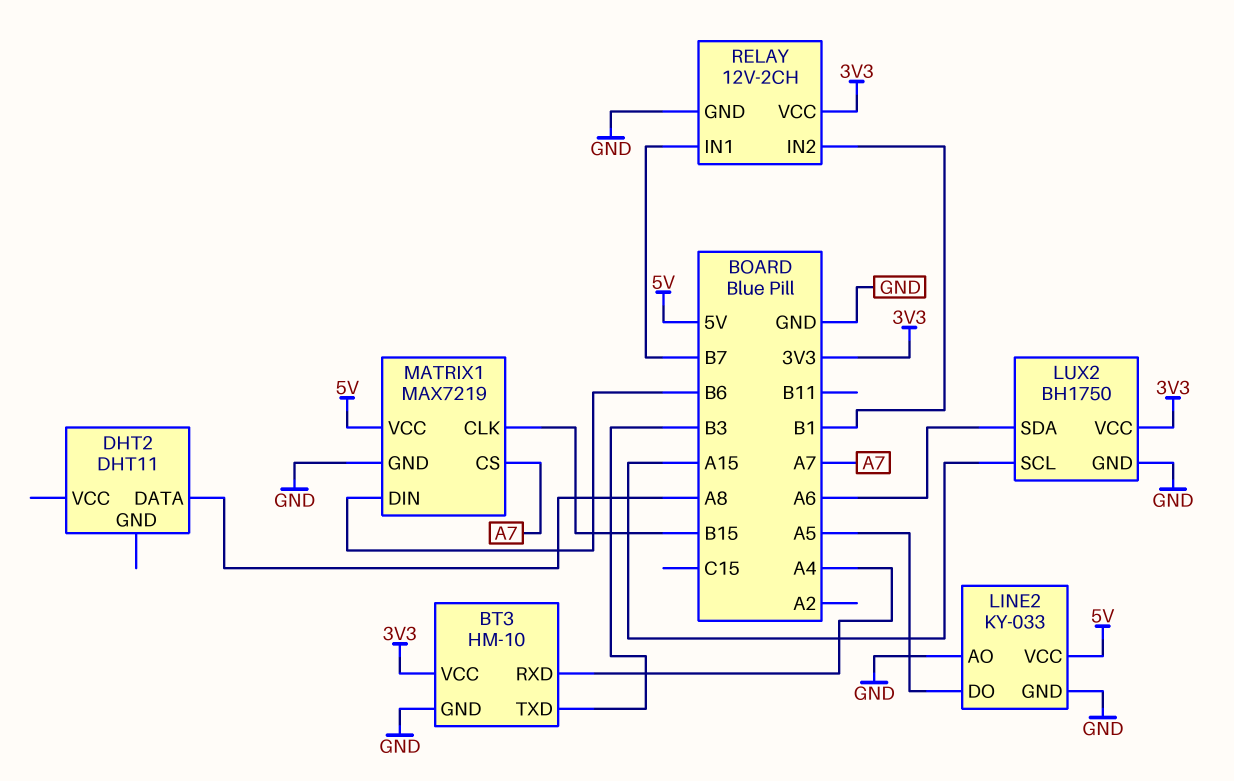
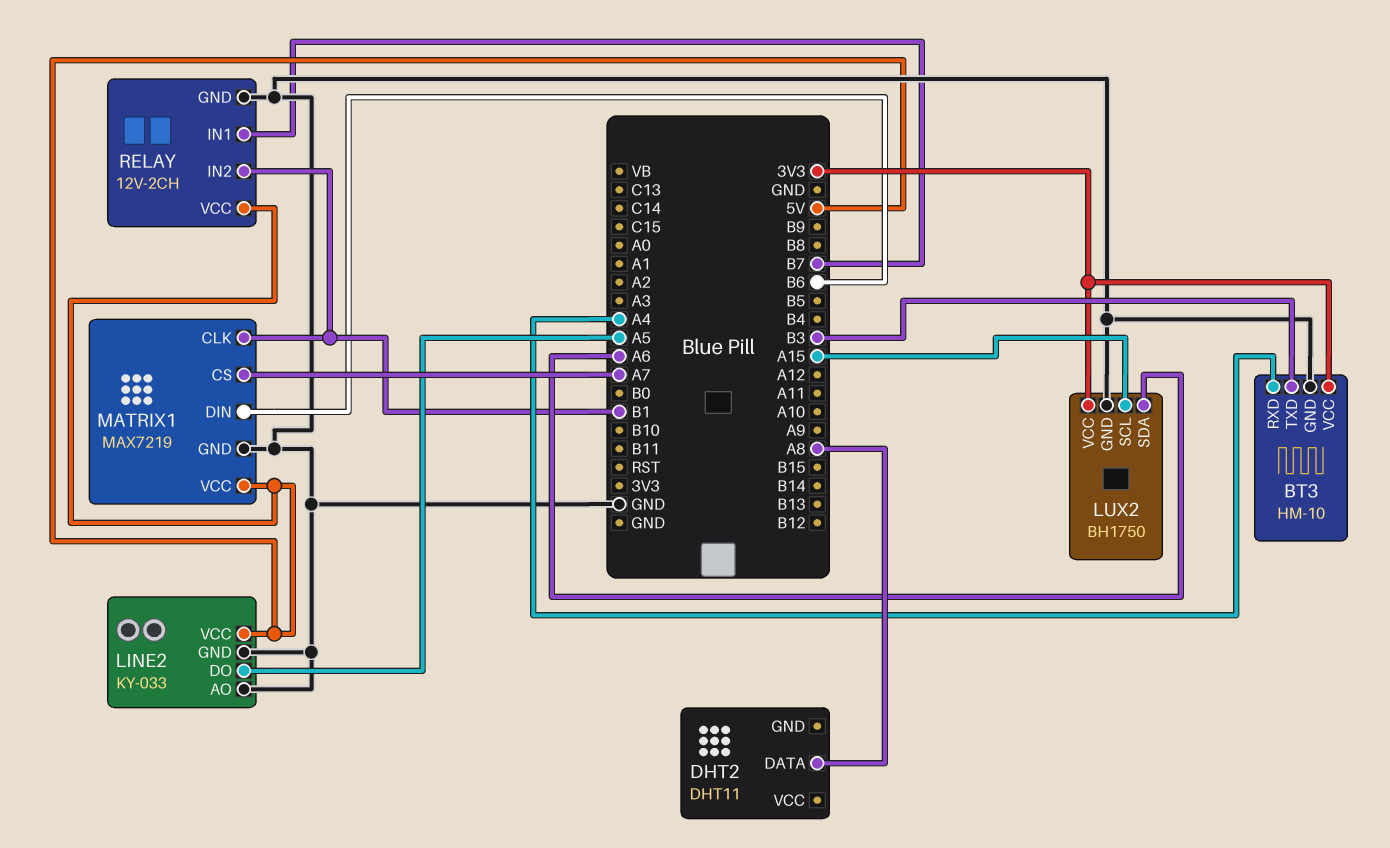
MATRIX1 pin CLK: B15 -> B1
RELAY pin VCC: 3V3 -> 5V

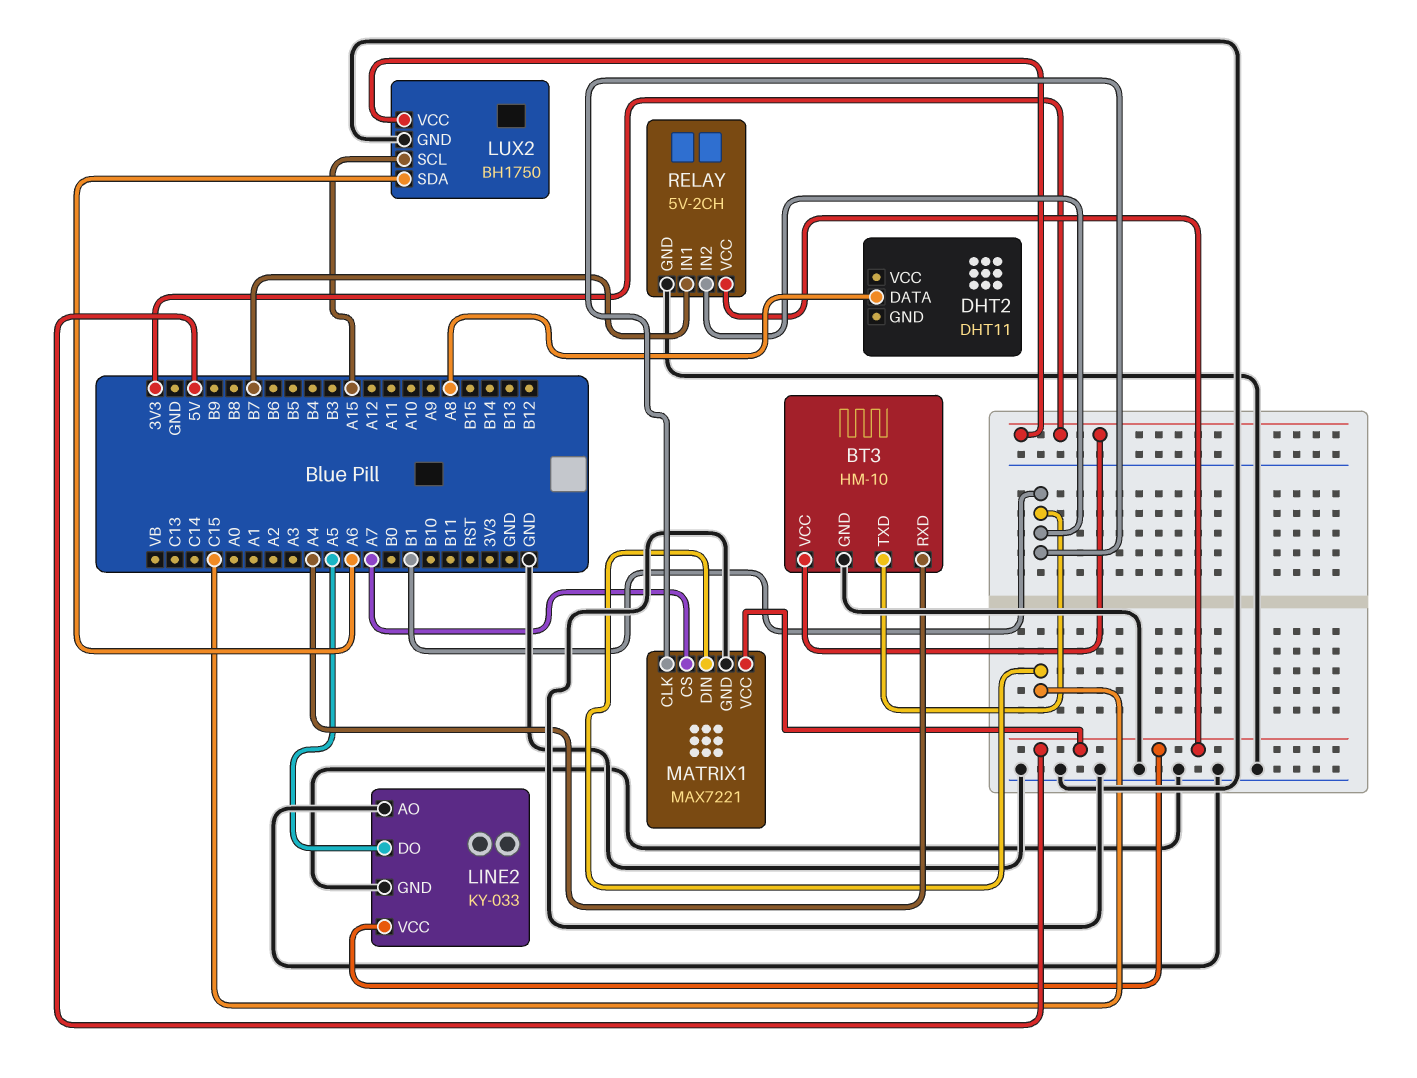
BT3 pin TXD: B3 -> B1
MATRIX1: MAX7219 -> MAX7221
MATRIX1 pin DIN: B6 -> C15
RELAY: 12V-2CH -> 5V-2CH

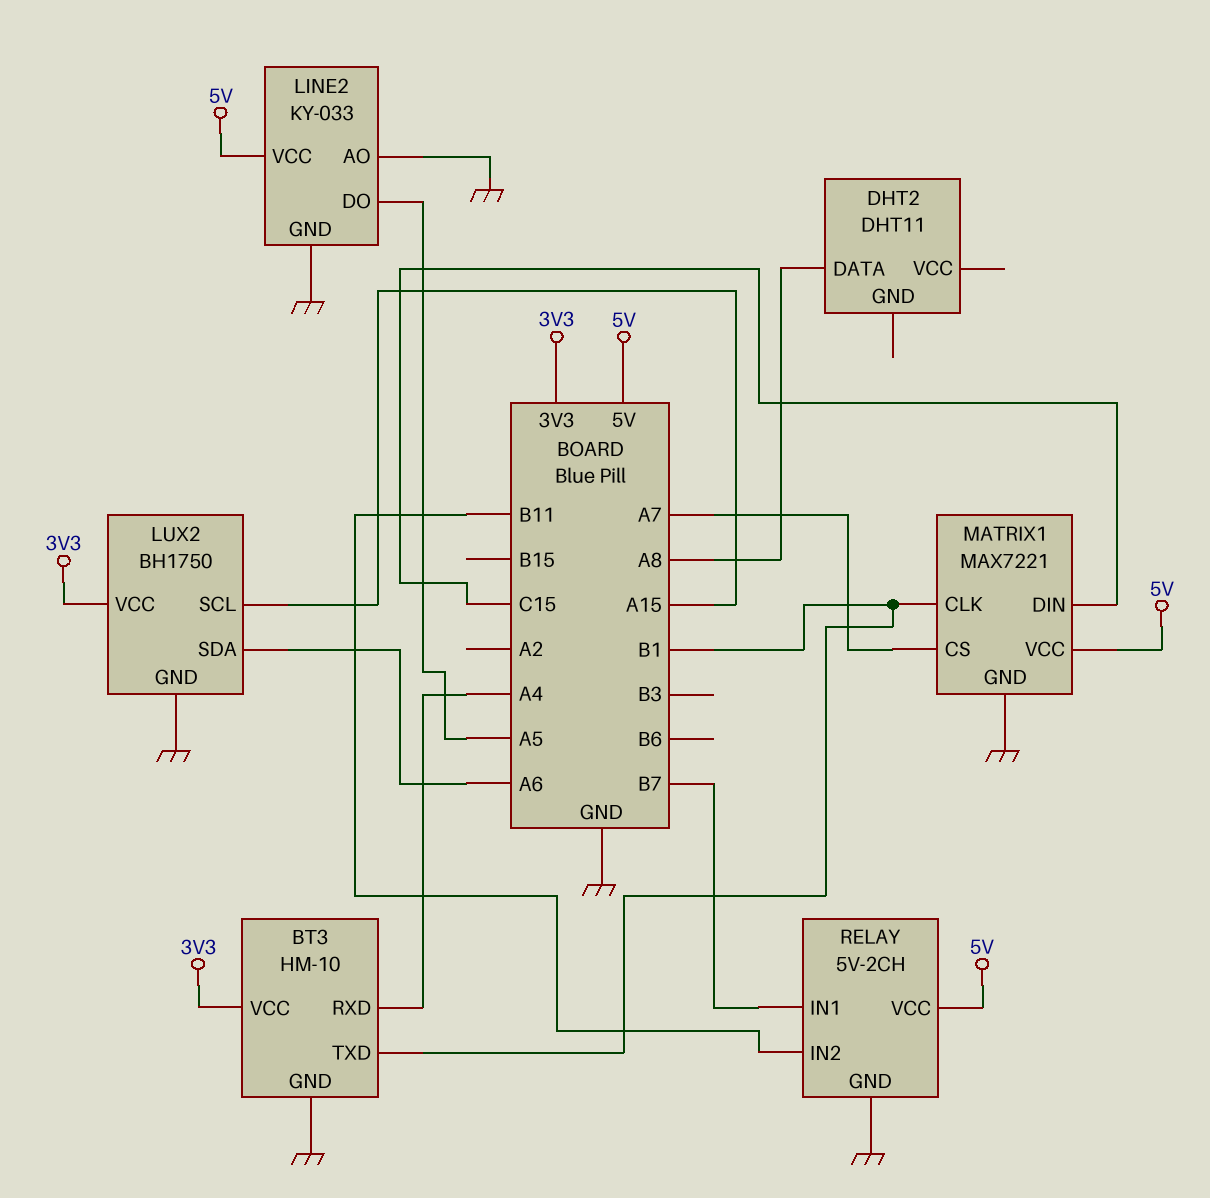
RELAY pin IN2: B1 -> B11

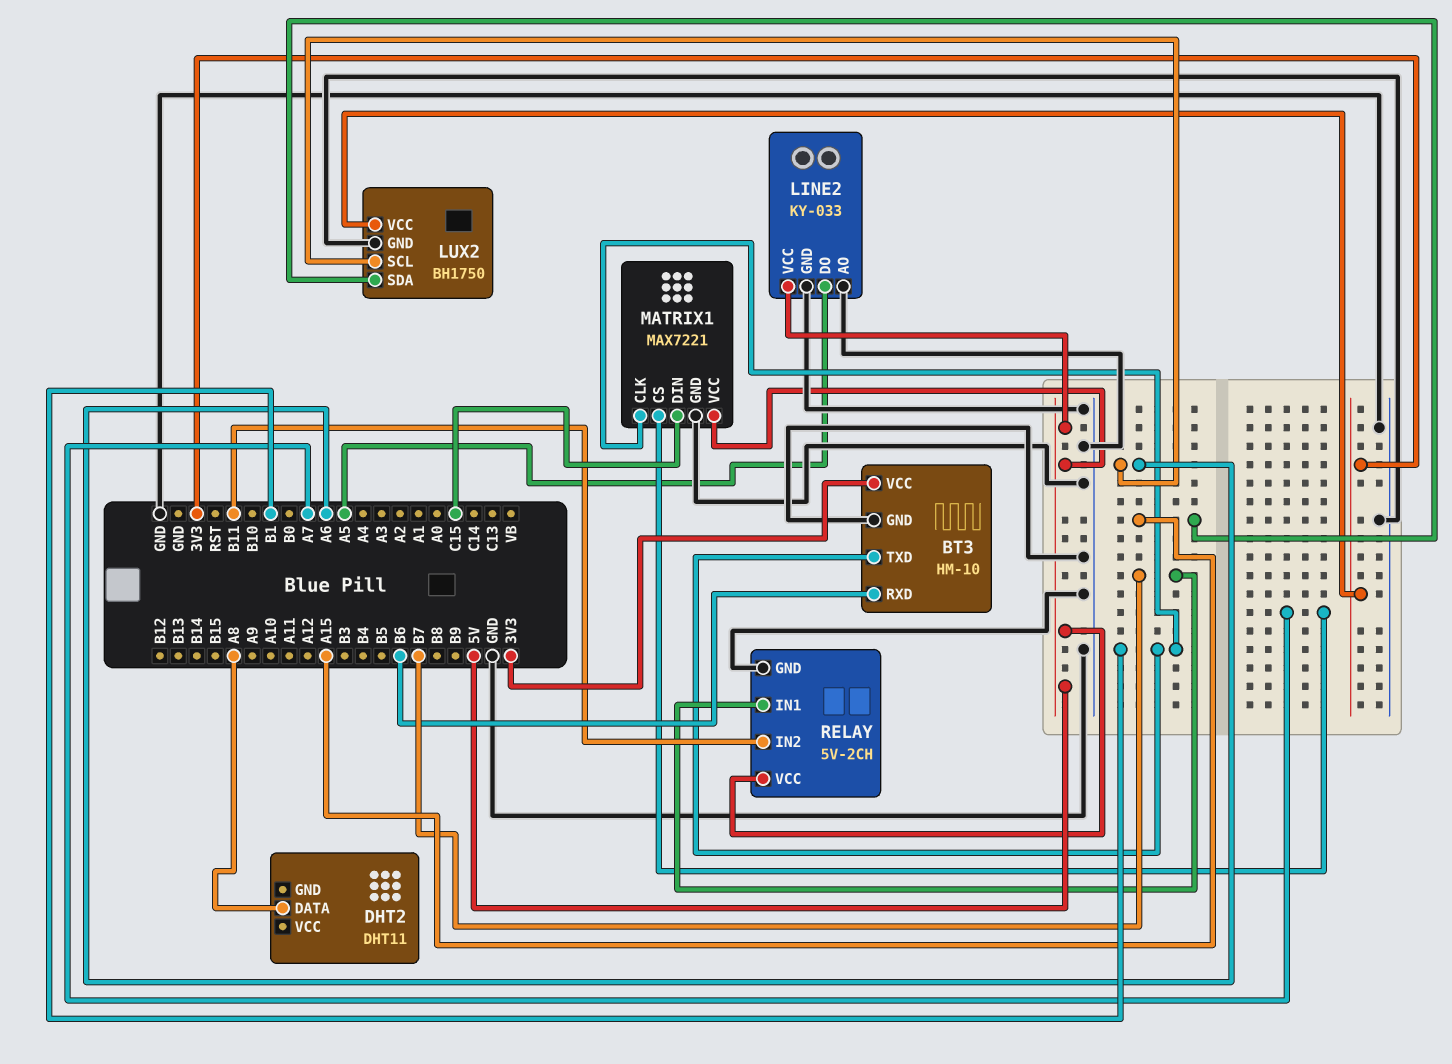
BT3 pin RXD: A4 -> B6
LUX2 pin SCL: A15 -> A6
LUX2 pin SDA: A6 -> A15

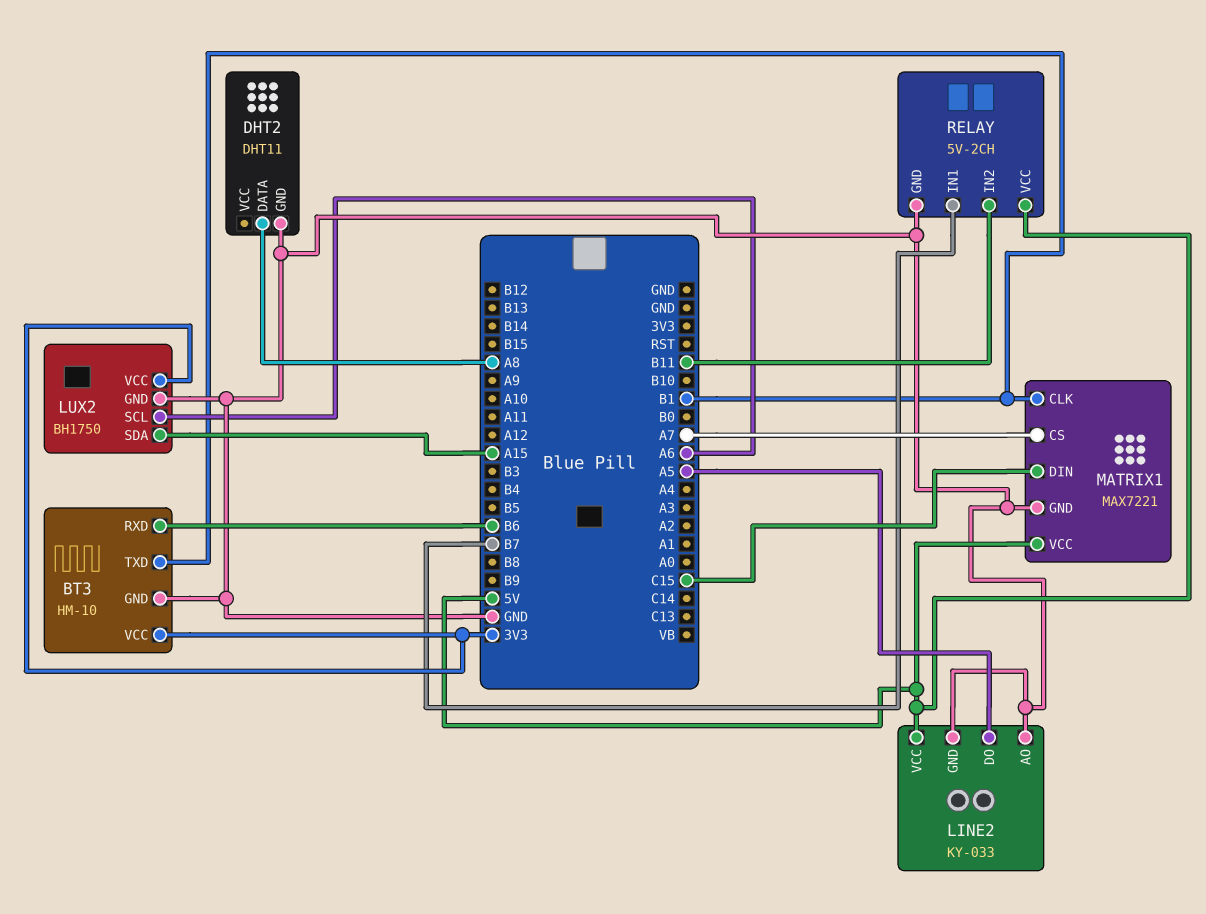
DHT2 pin GND: none -> GND

